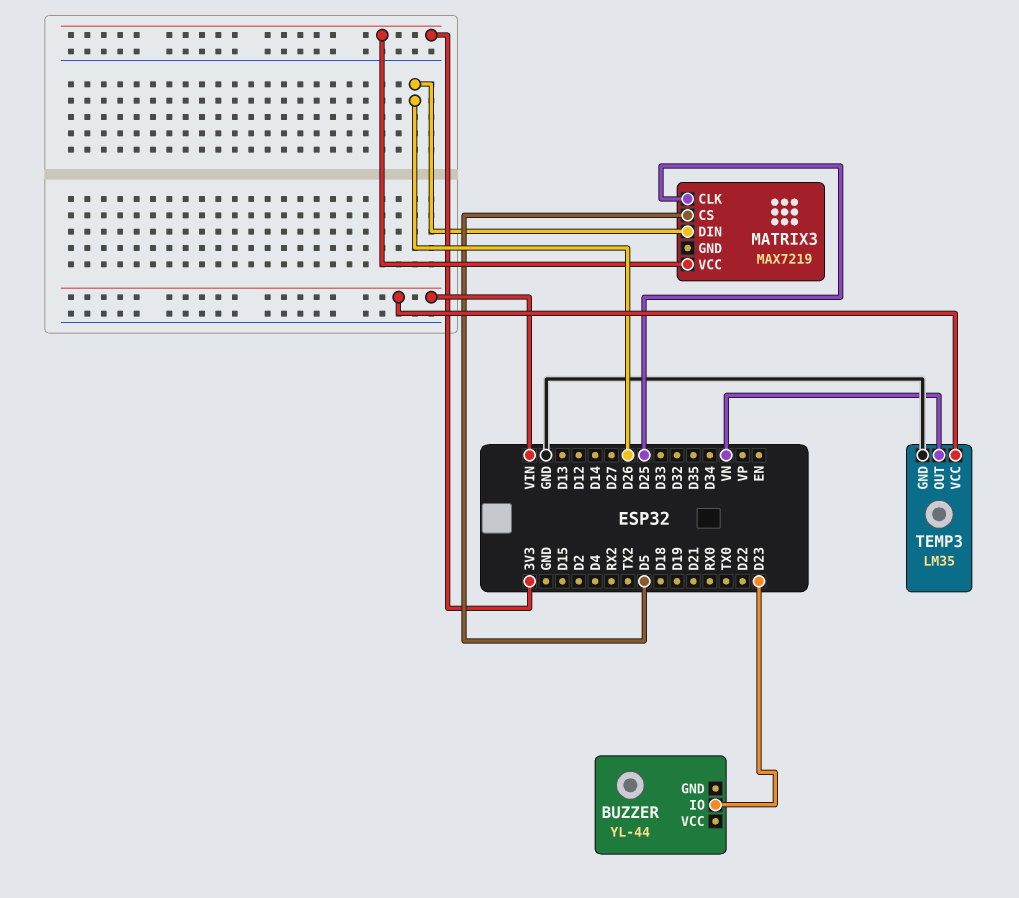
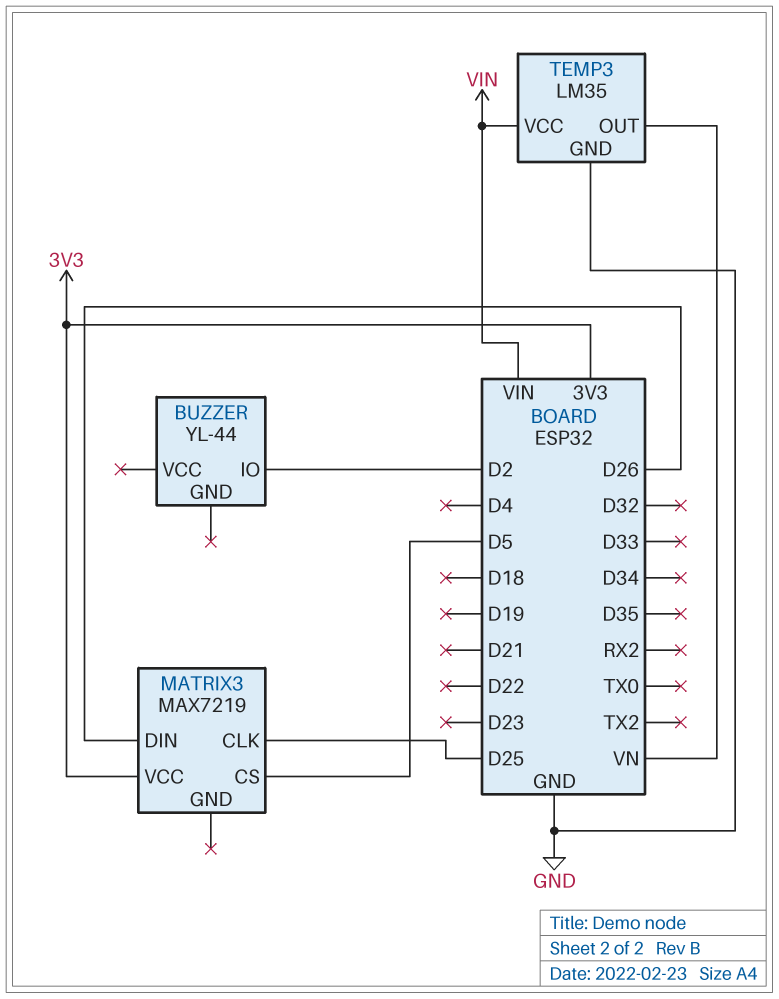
BUZZER pin IO: D23 -> D2

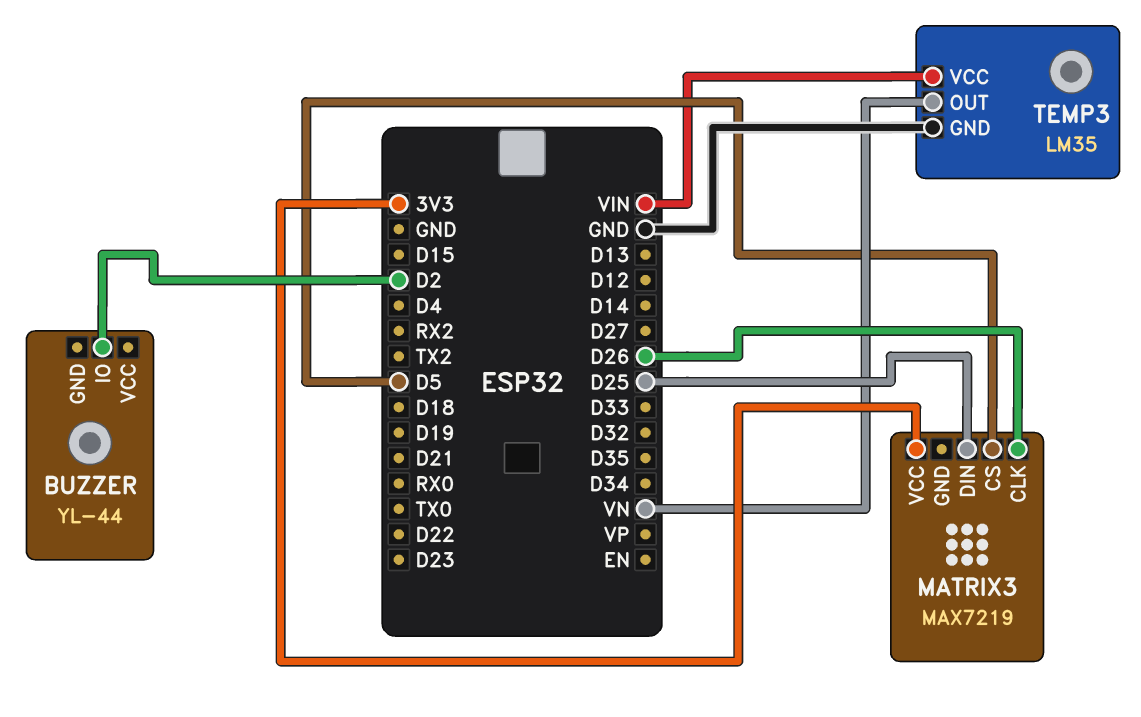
MATRIX3 pin CLK: D25 -> D26
MATRIX3 pin DIN: D26 -> D25

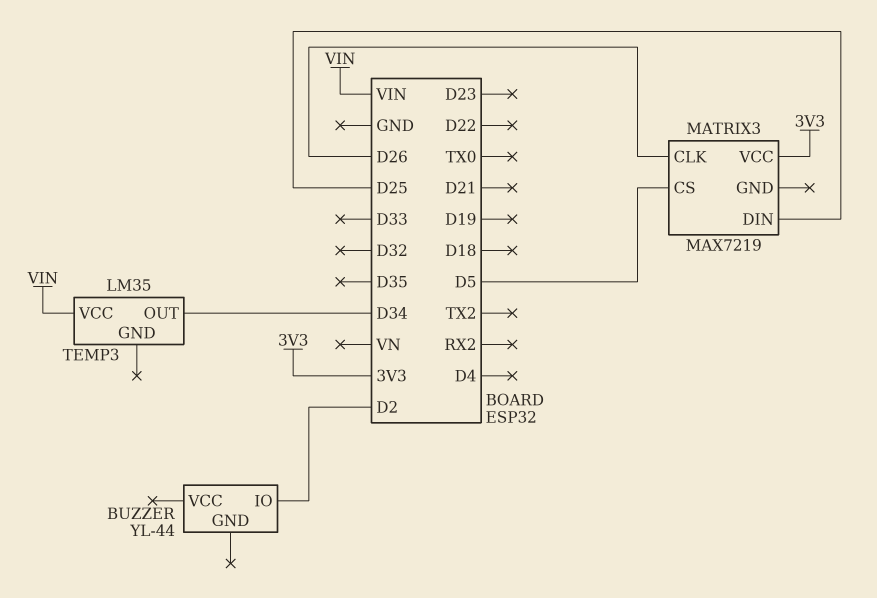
TEMP3 pin GND: GND -> none
TEMP3 pin OUT: VN -> D34

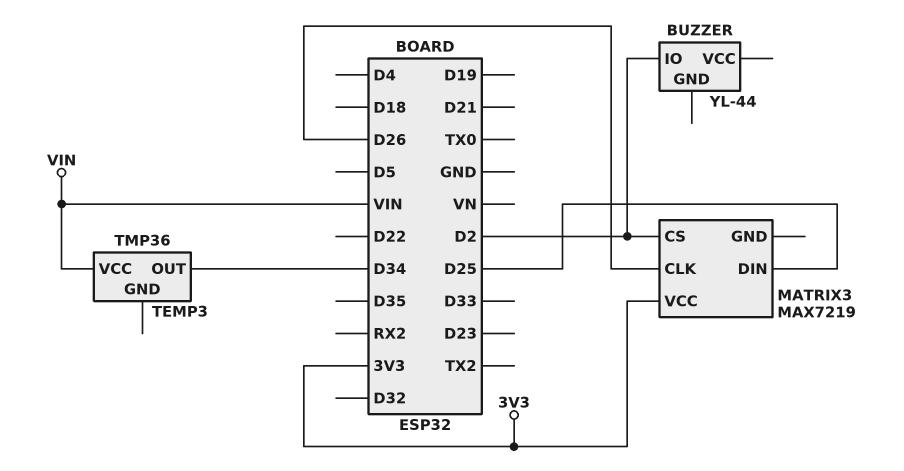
MATRIX3 pin CS: D5 -> D2
TEMP3: LM35 -> TMP36

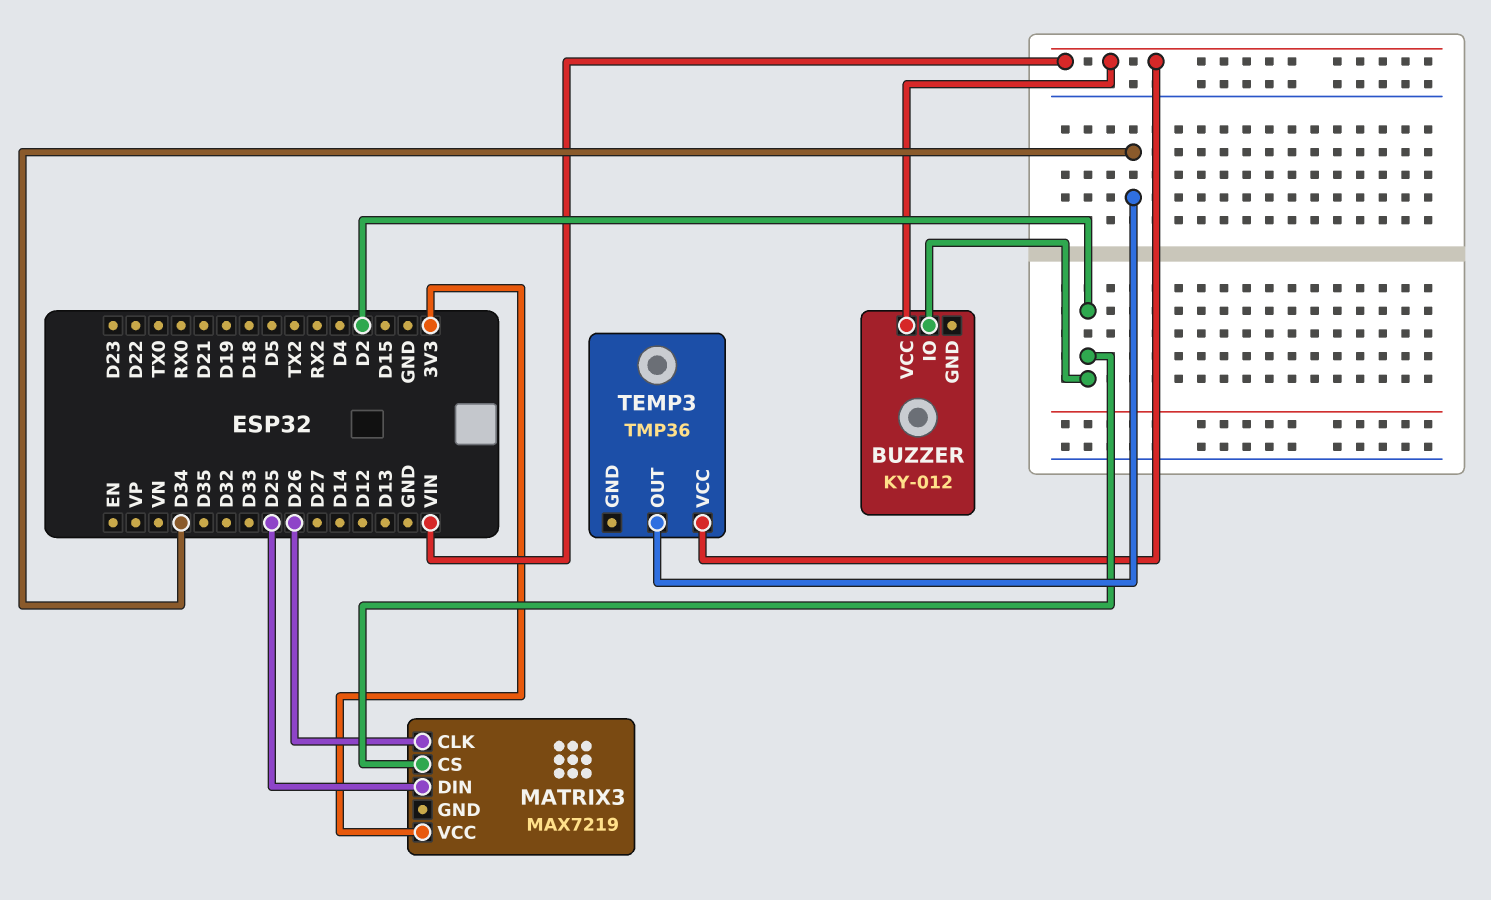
BUZZER: YL-44 -> KY-012
BUZZER pin VCC: none -> VIN

